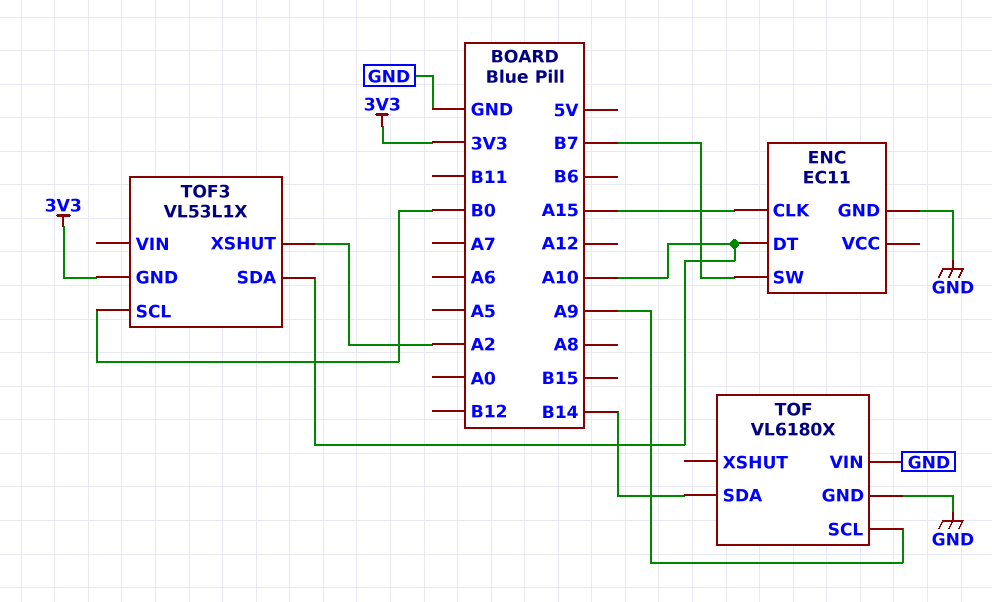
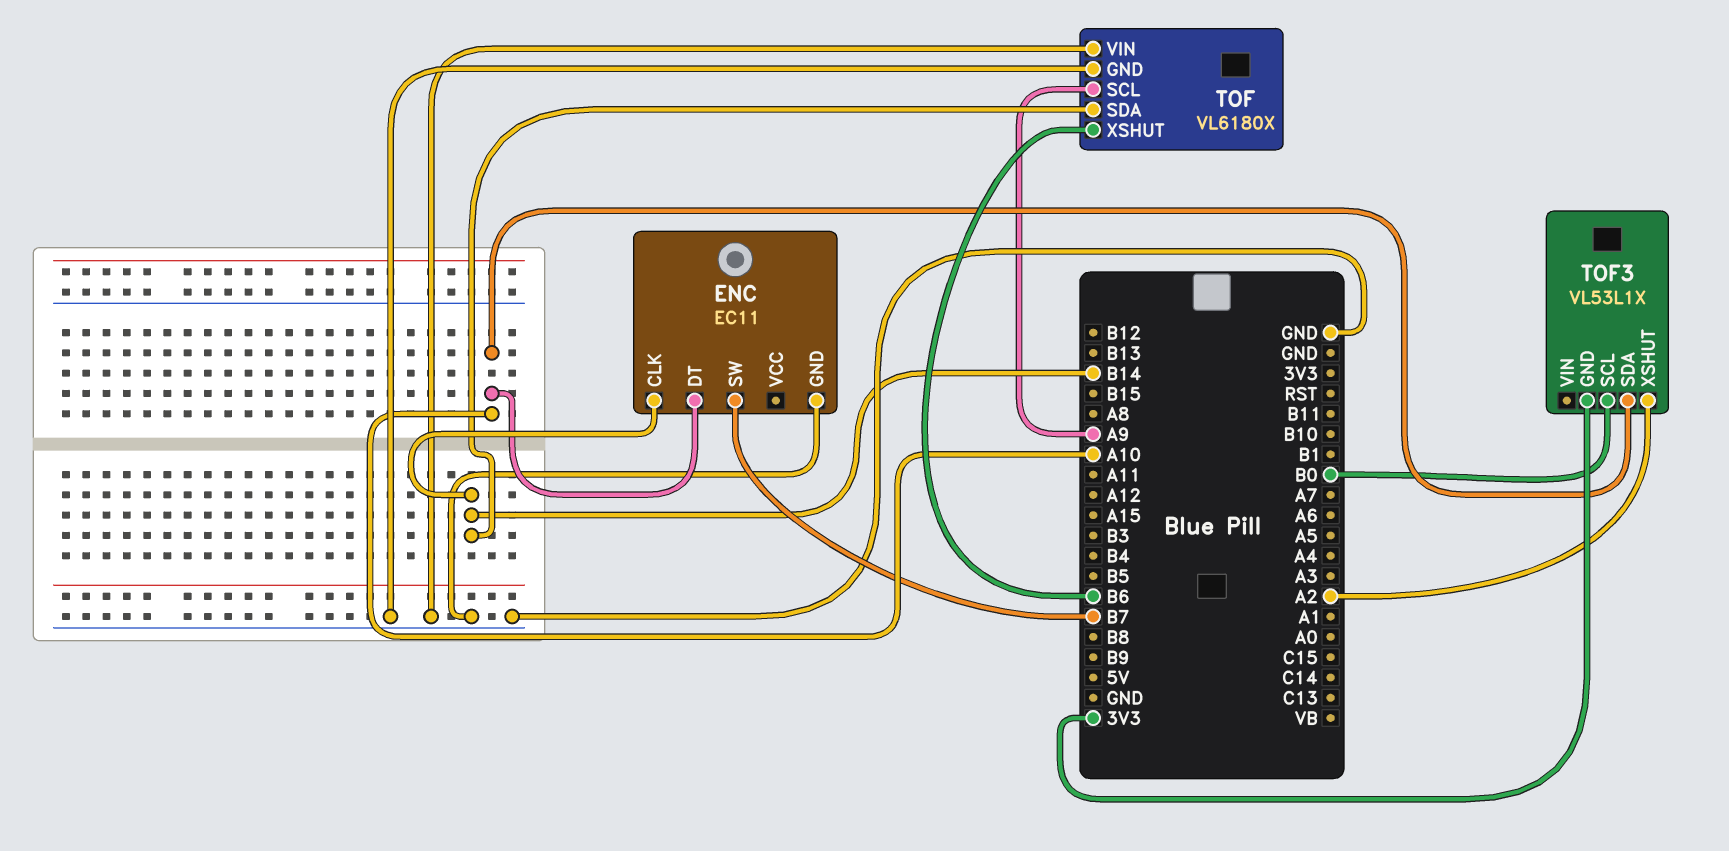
ENC pin CLK: A15 -> B14
TOF pin XSHUT: none -> B6

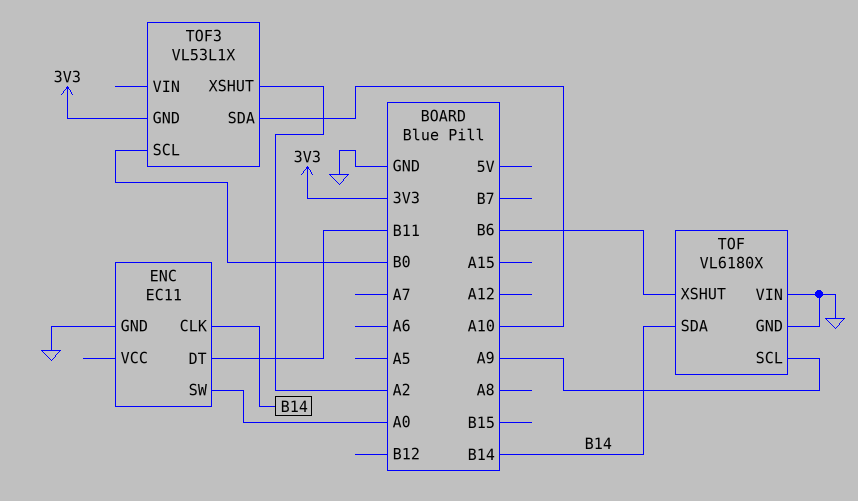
ENC pin DT: A10 -> B11
ENC pin SW: B7 -> A0

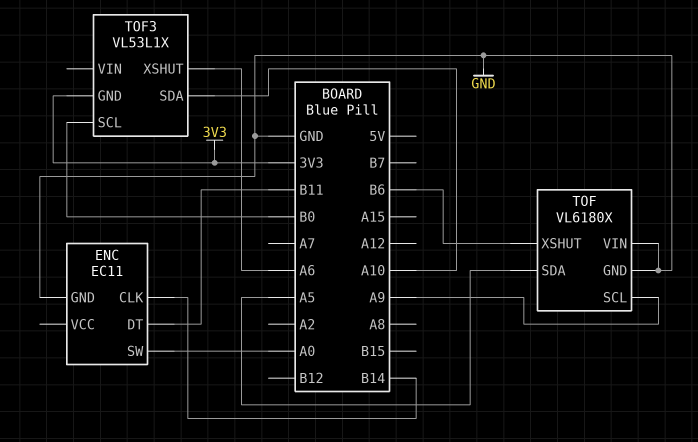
TOF pin SDA: B14 -> A5
TOF3 pin XSHUT: A2 -> A6

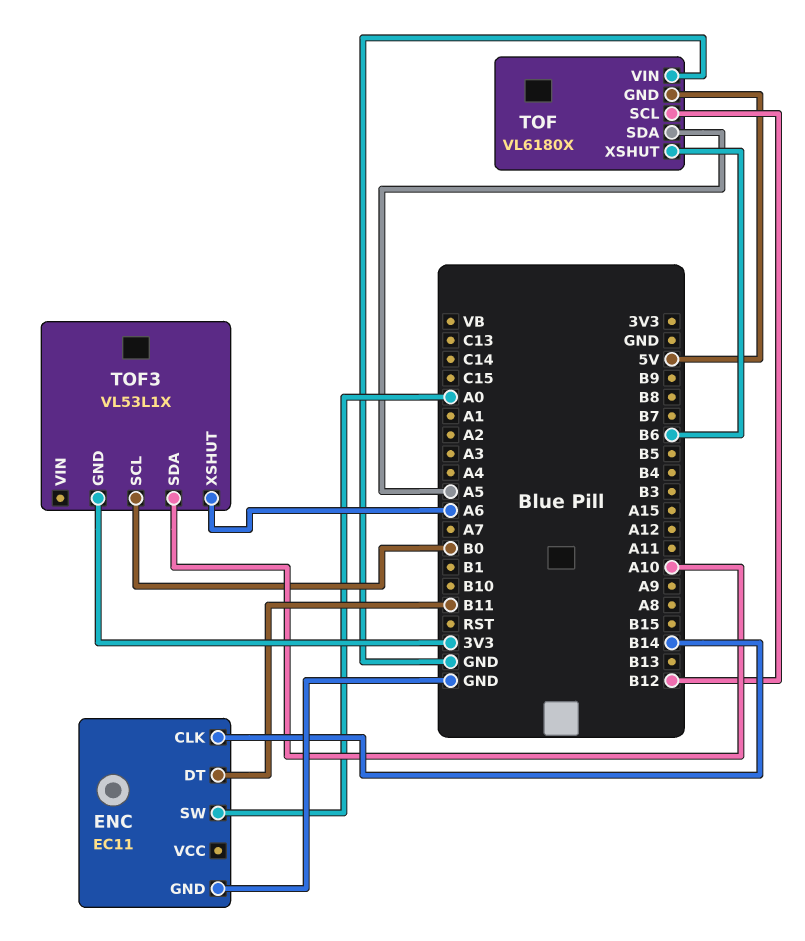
TOF pin GND: GND -> 5V
TOF pin SCL: A9 -> B12

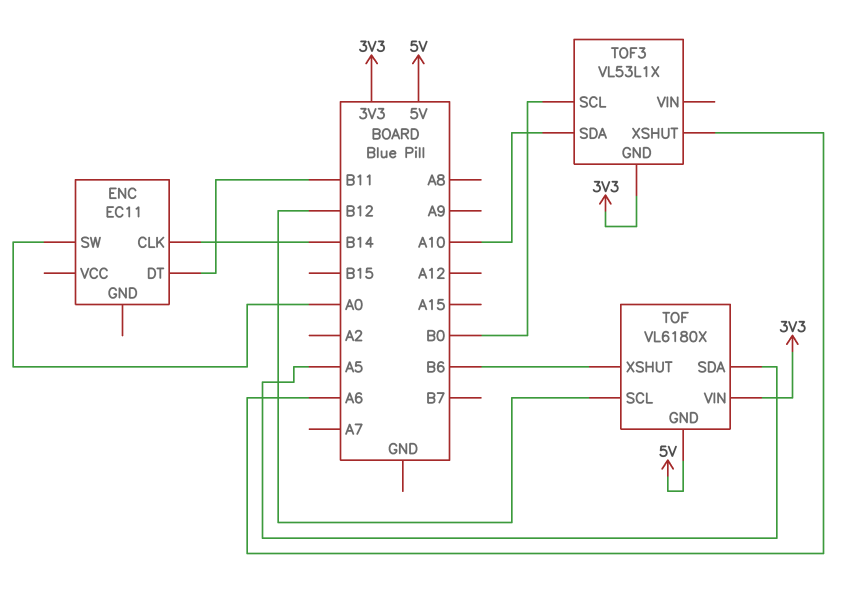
ENC pin GND: GND -> none
TOF pin VIN: GND -> 3V3

